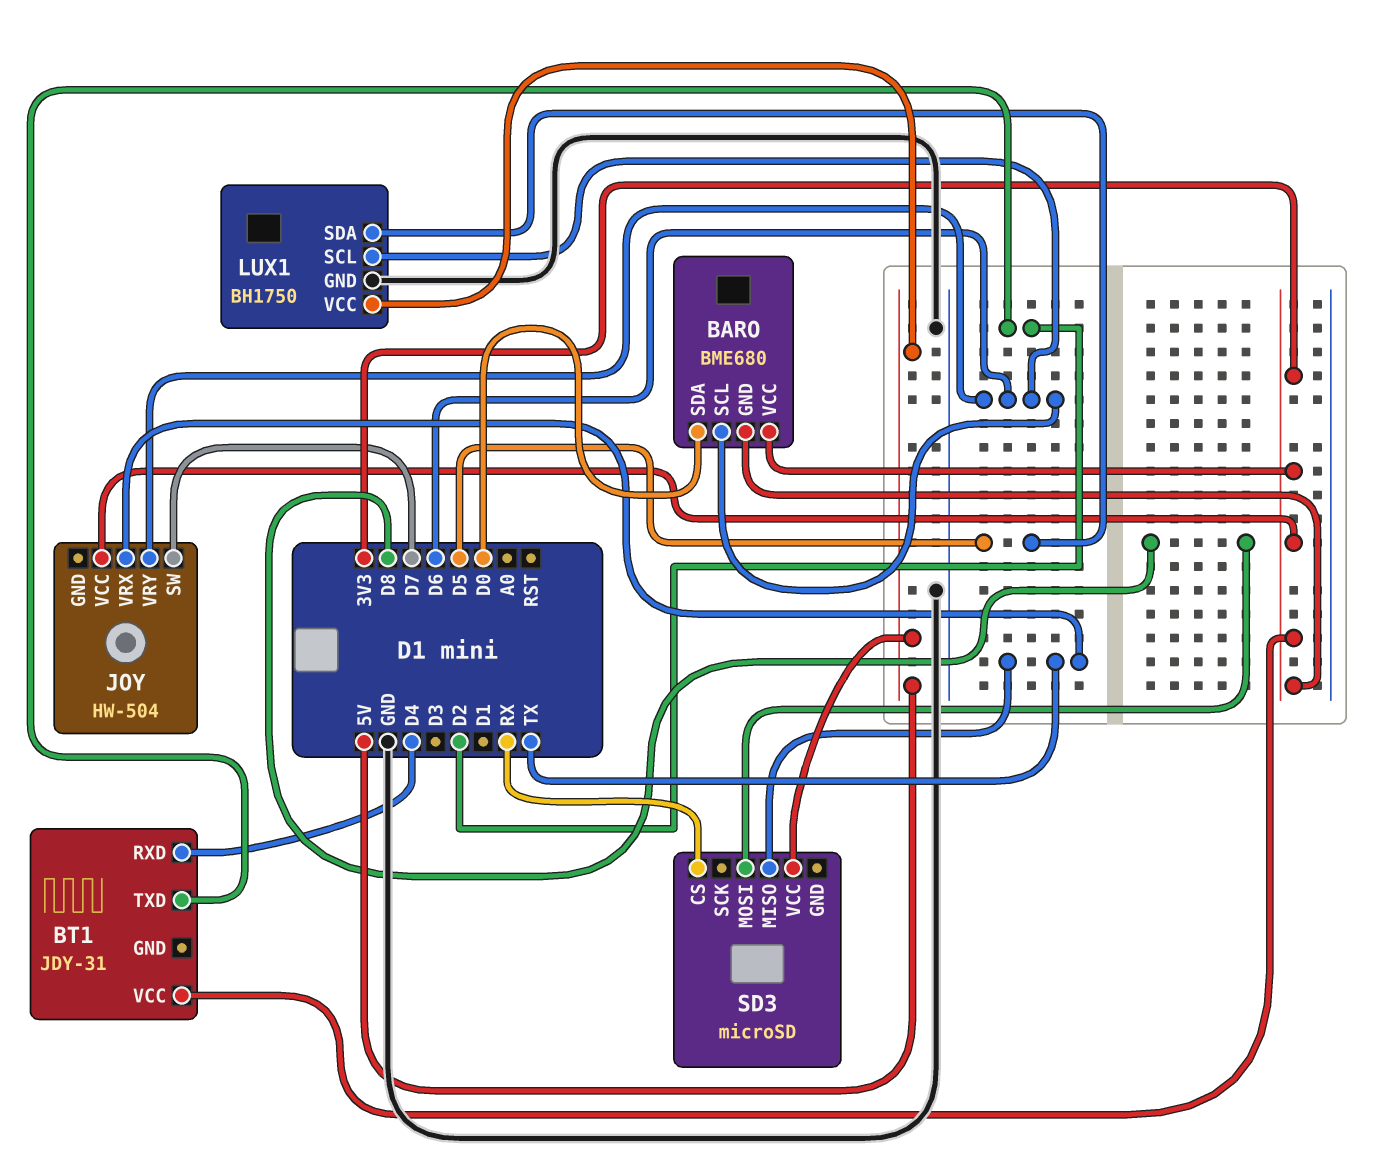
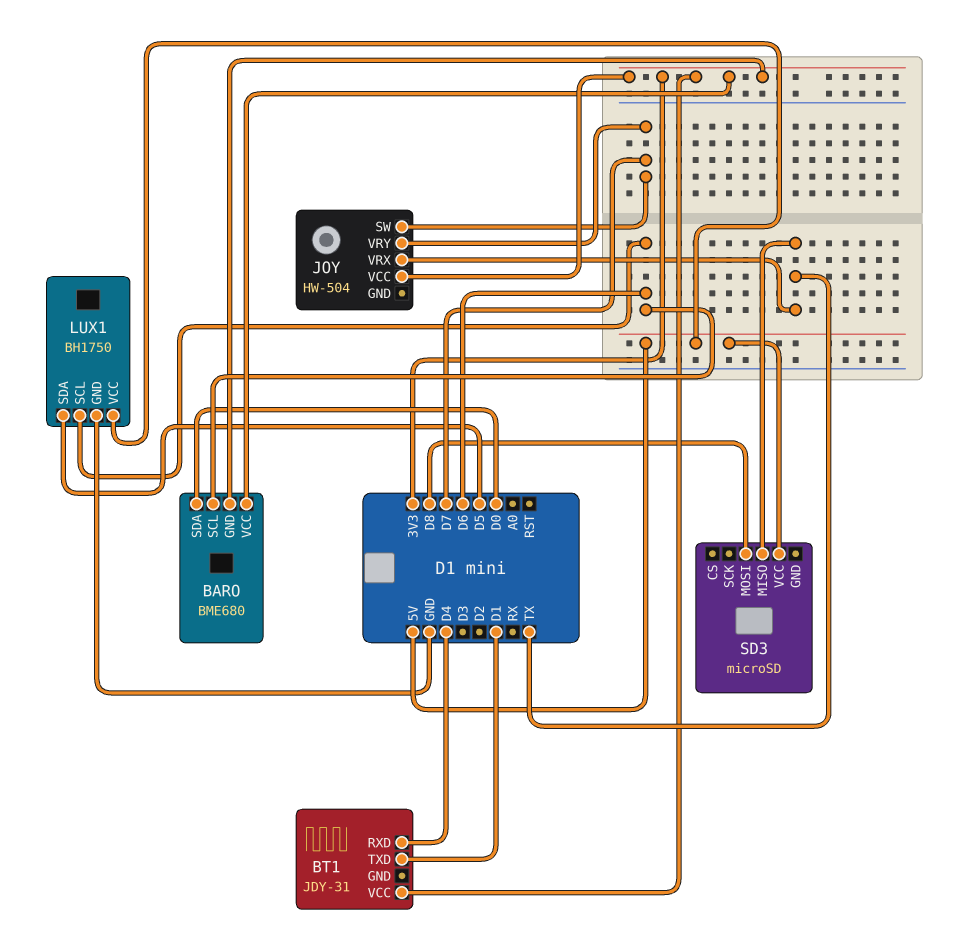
BT1 pin TXD: D2 -> D1
JOY pin VRY: D6 -> D7
SD3 pin CS: RX -> none

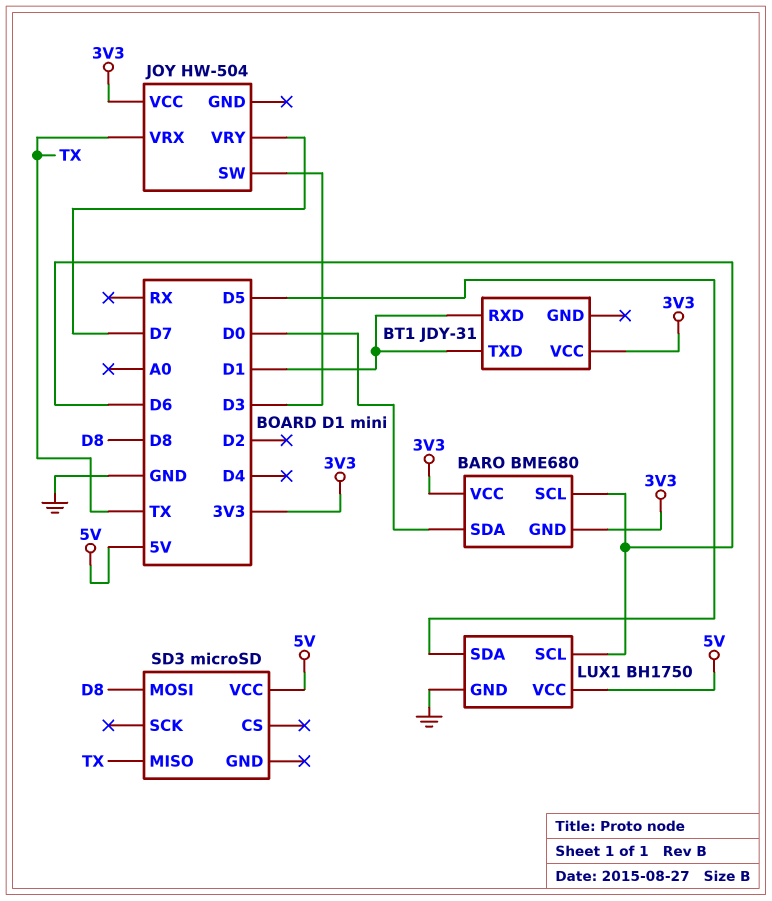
BT1 pin RXD: D4 -> D1
JOY pin SW: D7 -> D3

